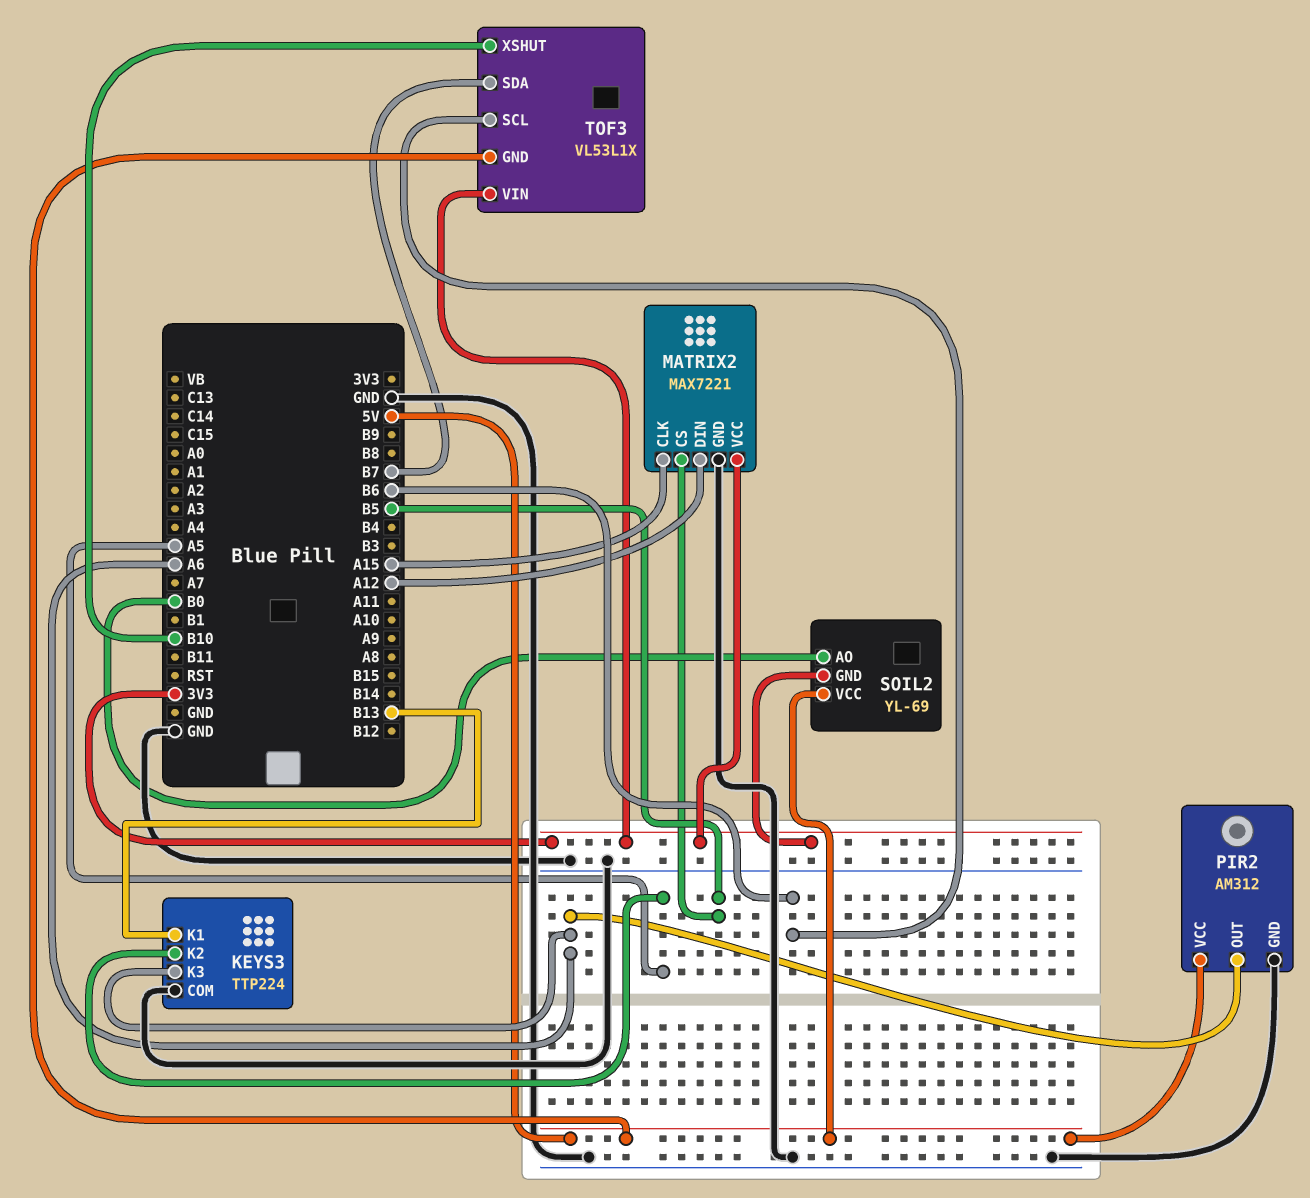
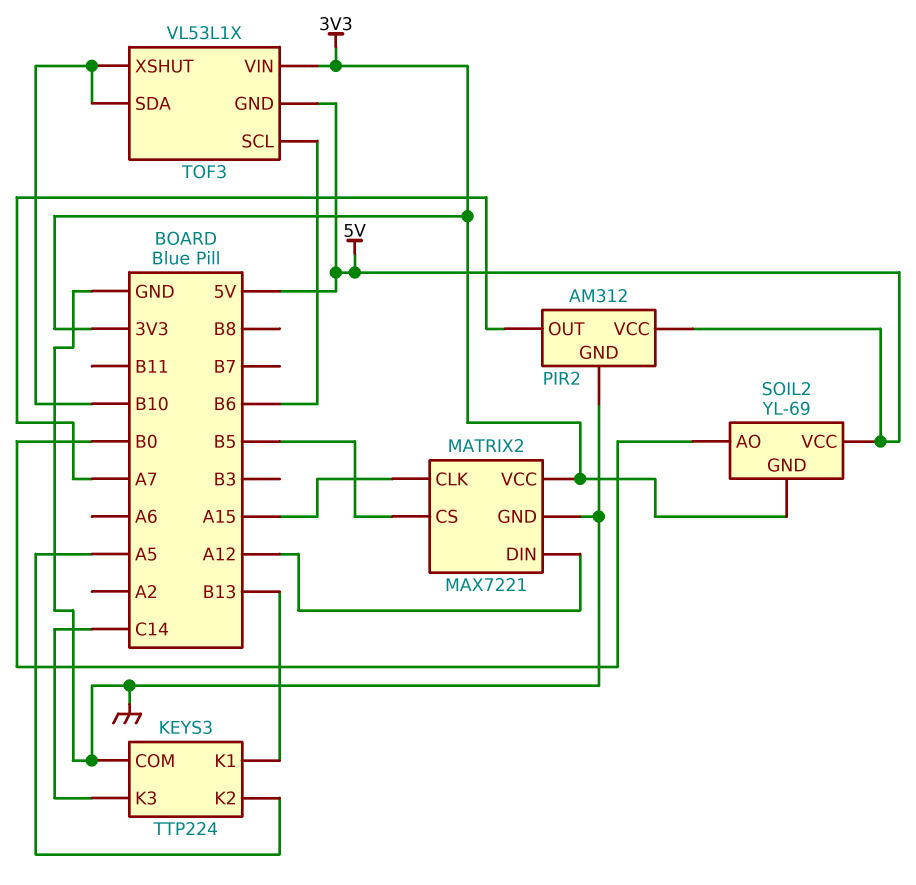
KEYS3 pin K3: A6 -> C14
PIR2 pin OUT: A6 -> A7
TOF3 pin SDA: B7 -> B10

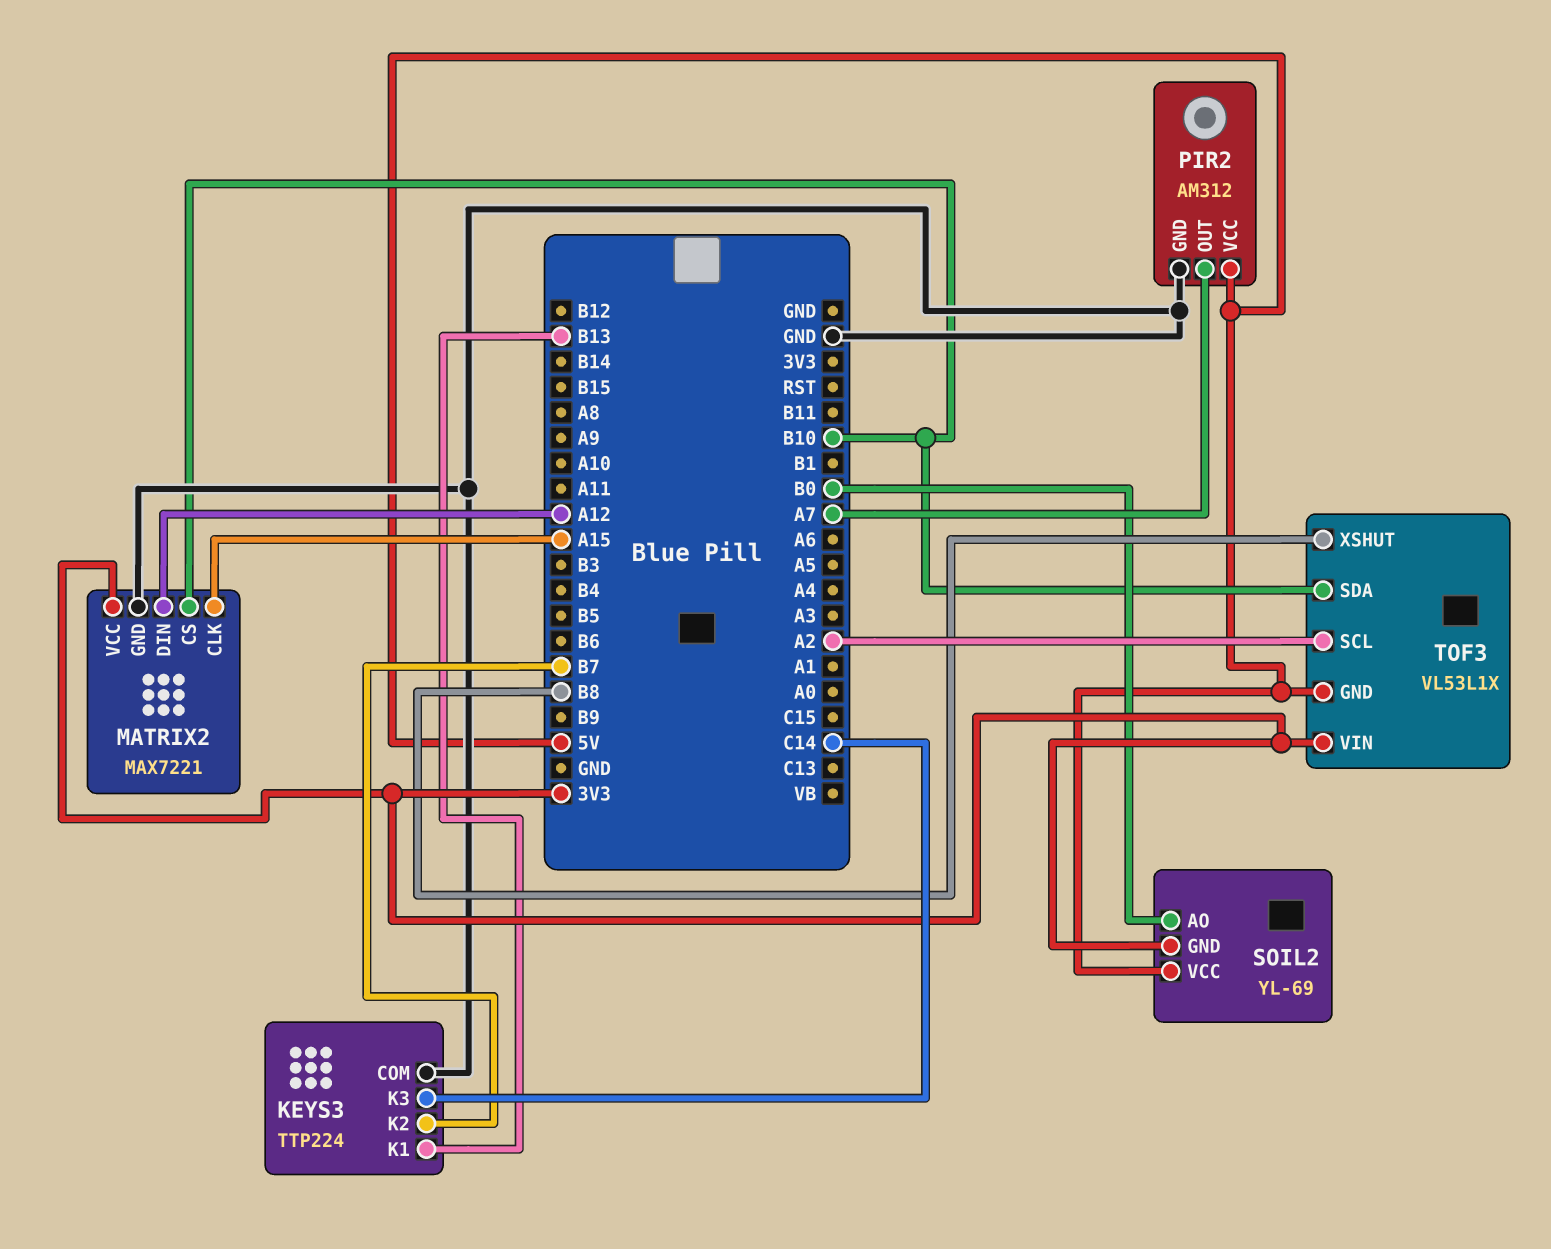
KEYS3 pin K2: A5 -> B7
MATRIX2 pin CS: B5 -> B10
TOF3 pin SCL: B6 -> A2
TOF3 pin XSHUT: B10 -> B8

